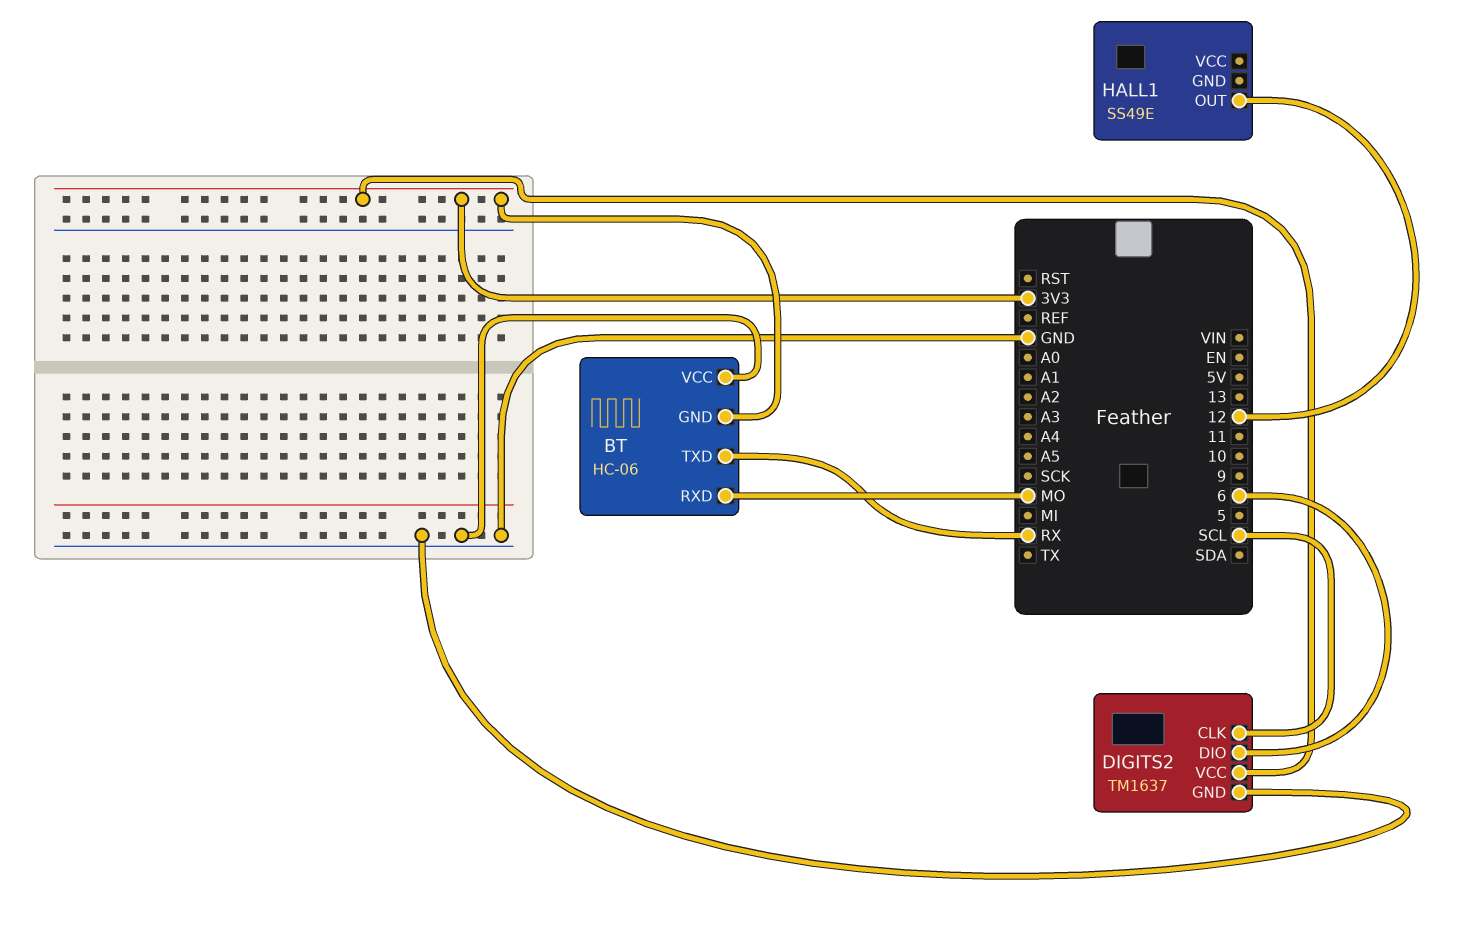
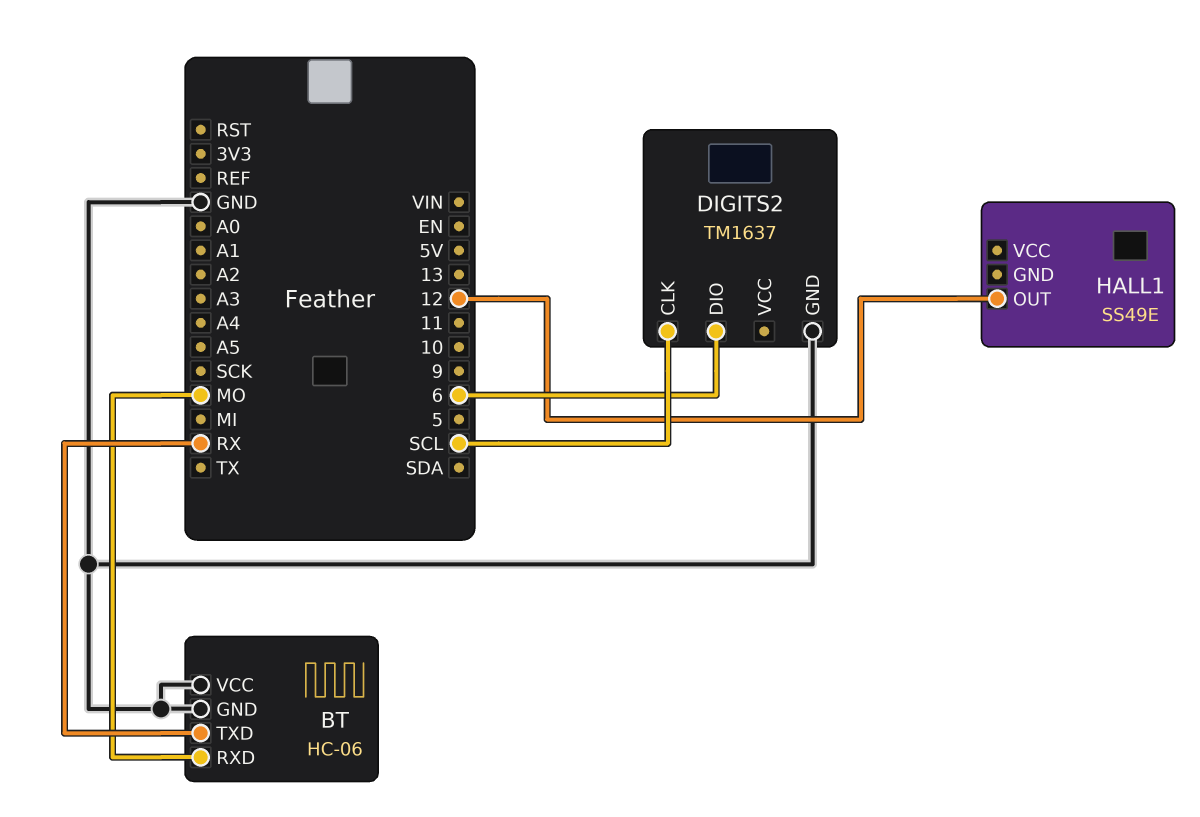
BT pin GND: 3V3 -> GND
DIGITS2 pin VCC: 3V3 -> none

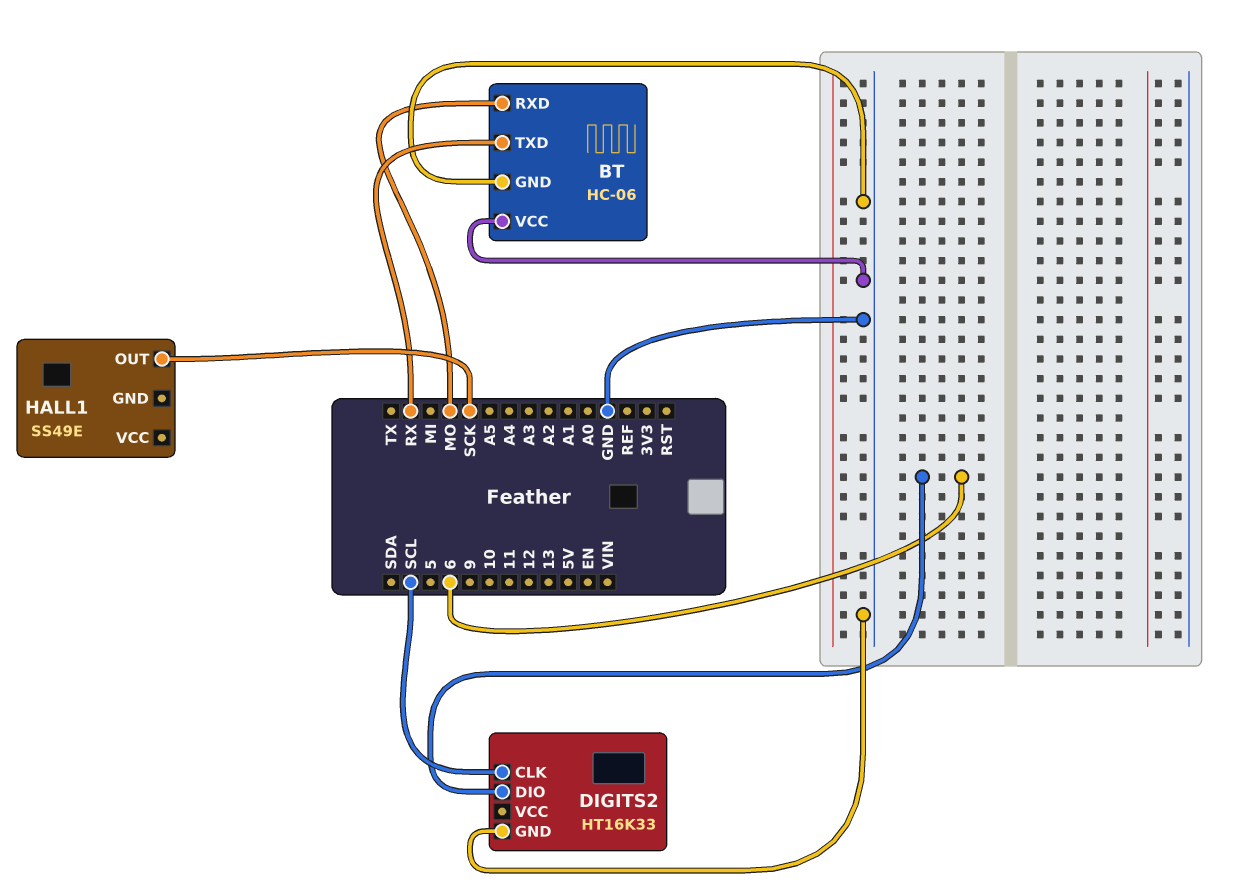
DIGITS2: TM1637 -> HT16K33
HALL1 pin OUT: 12 -> SCK

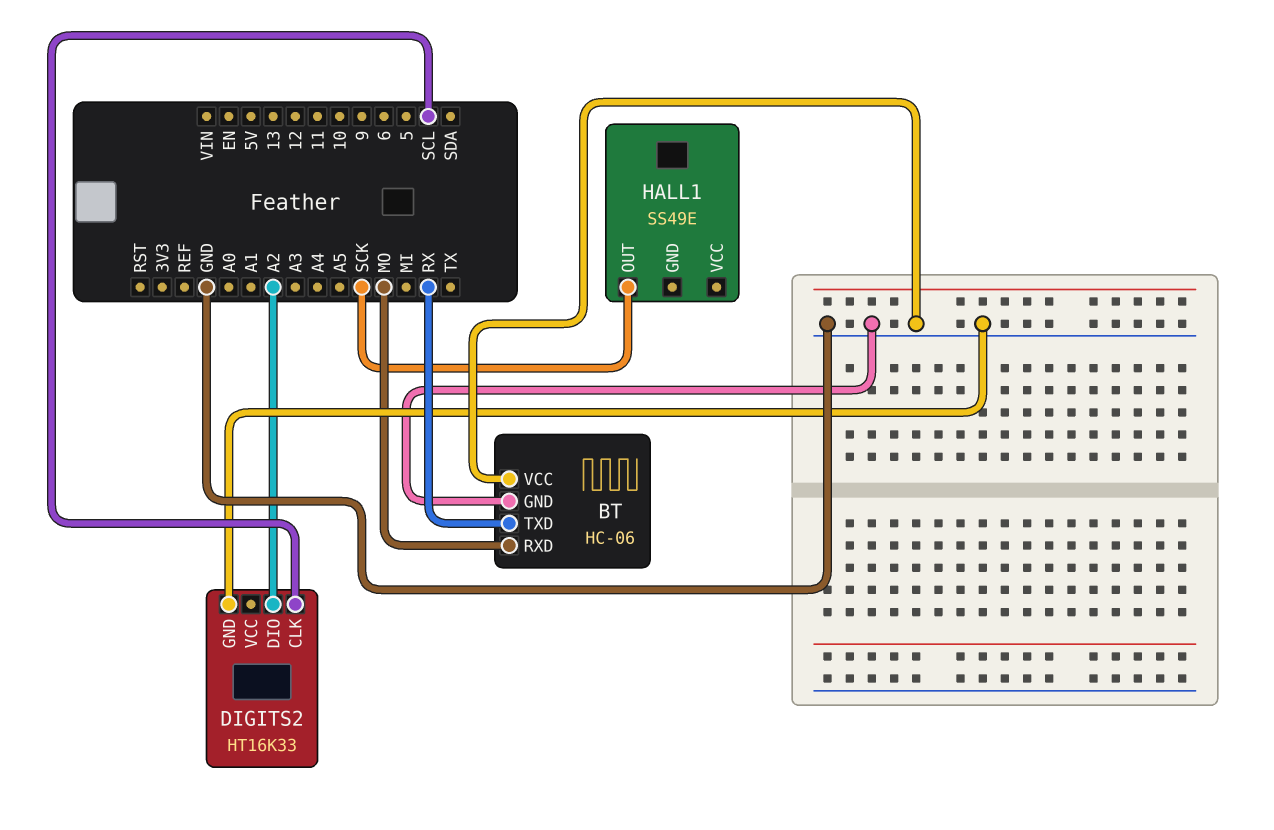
DIGITS2 pin DIO: 6 -> A2

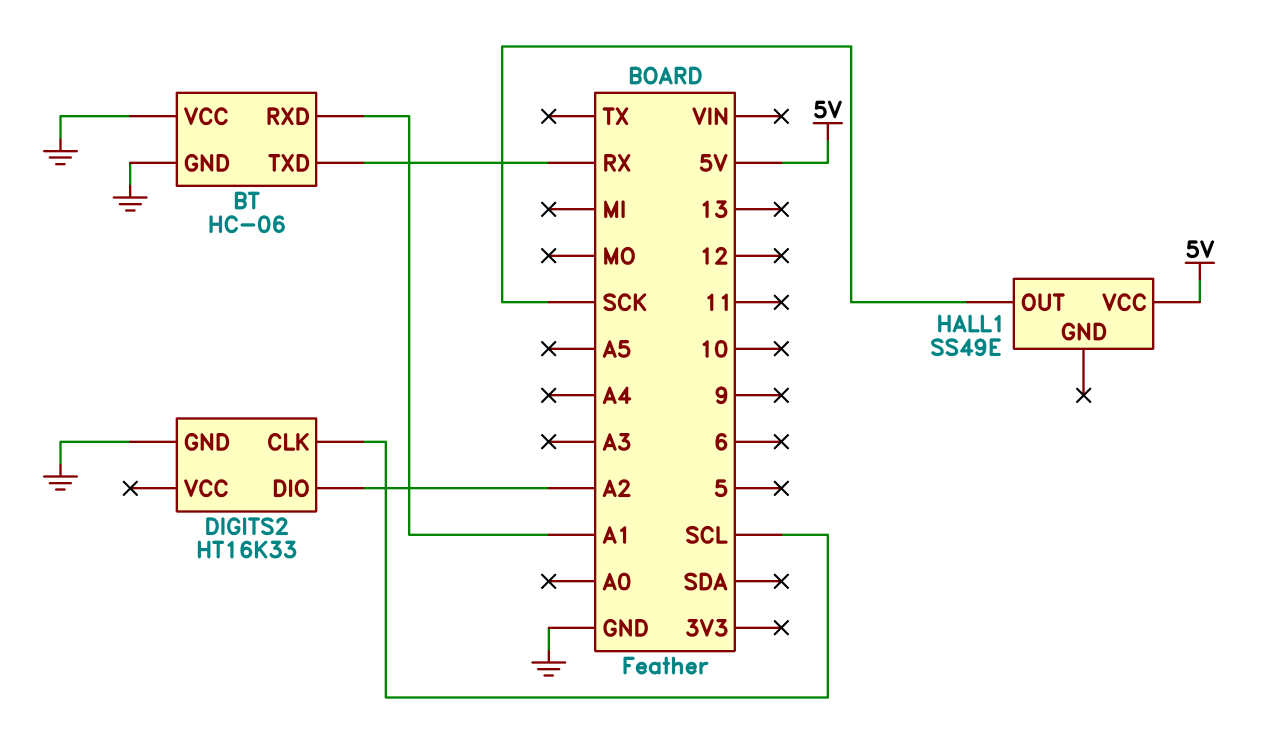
BT pin RXD: MO -> A1
HALL1 pin VCC: none -> 5V

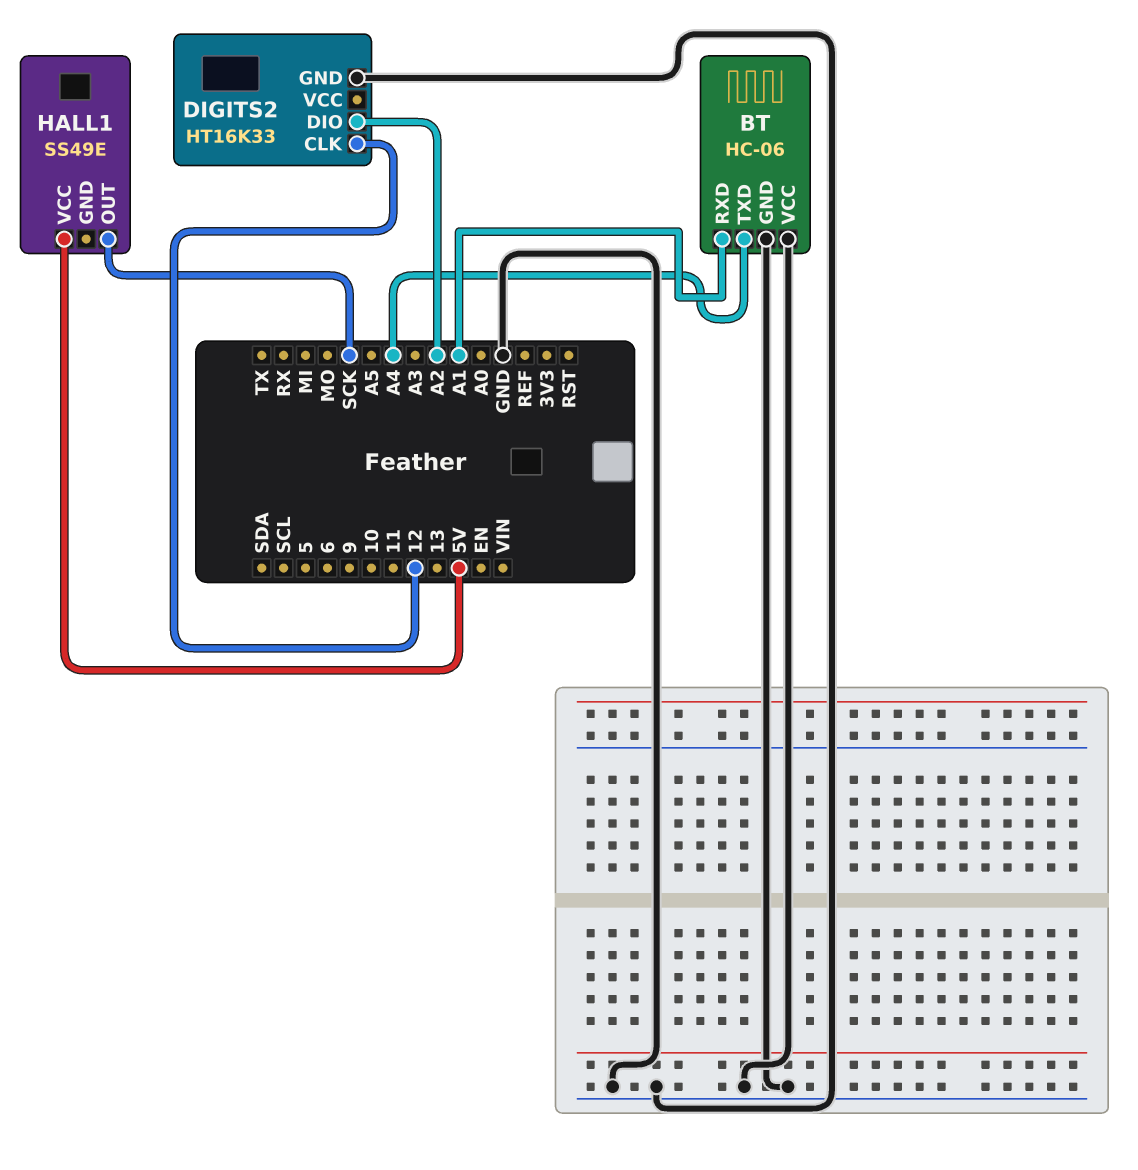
BT pin TXD: RX -> A4
DIGITS2 pin CLK: SCL -> 12

